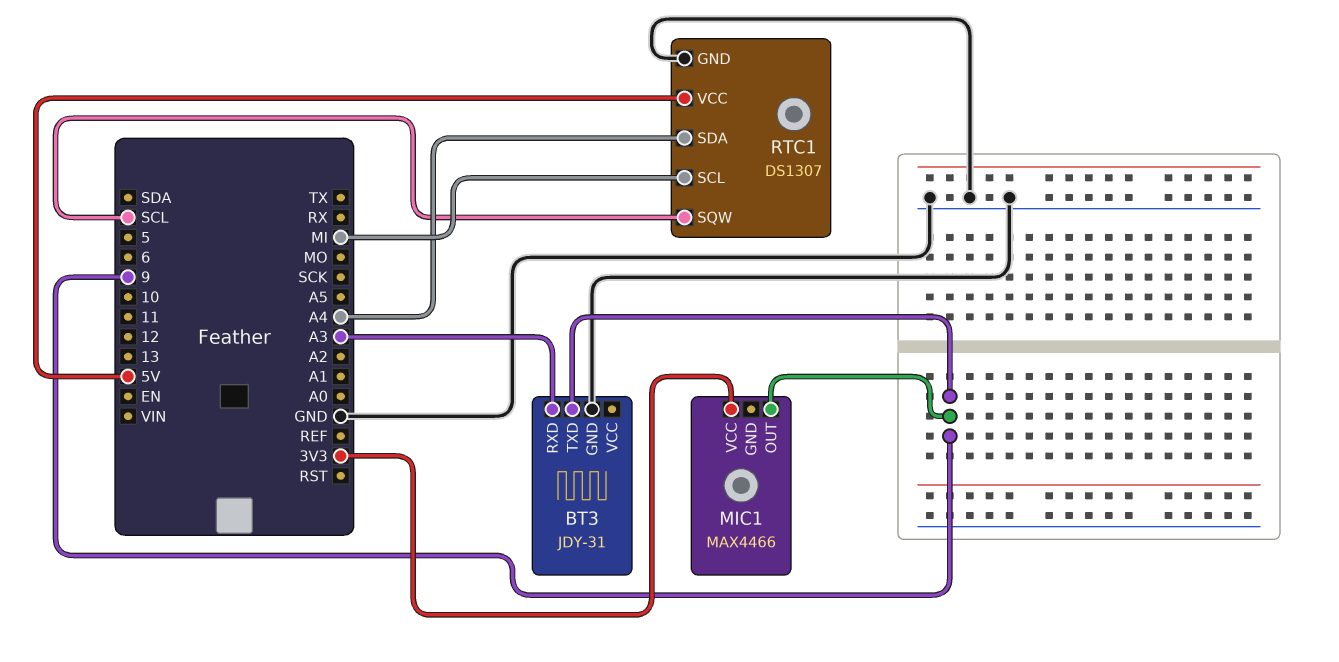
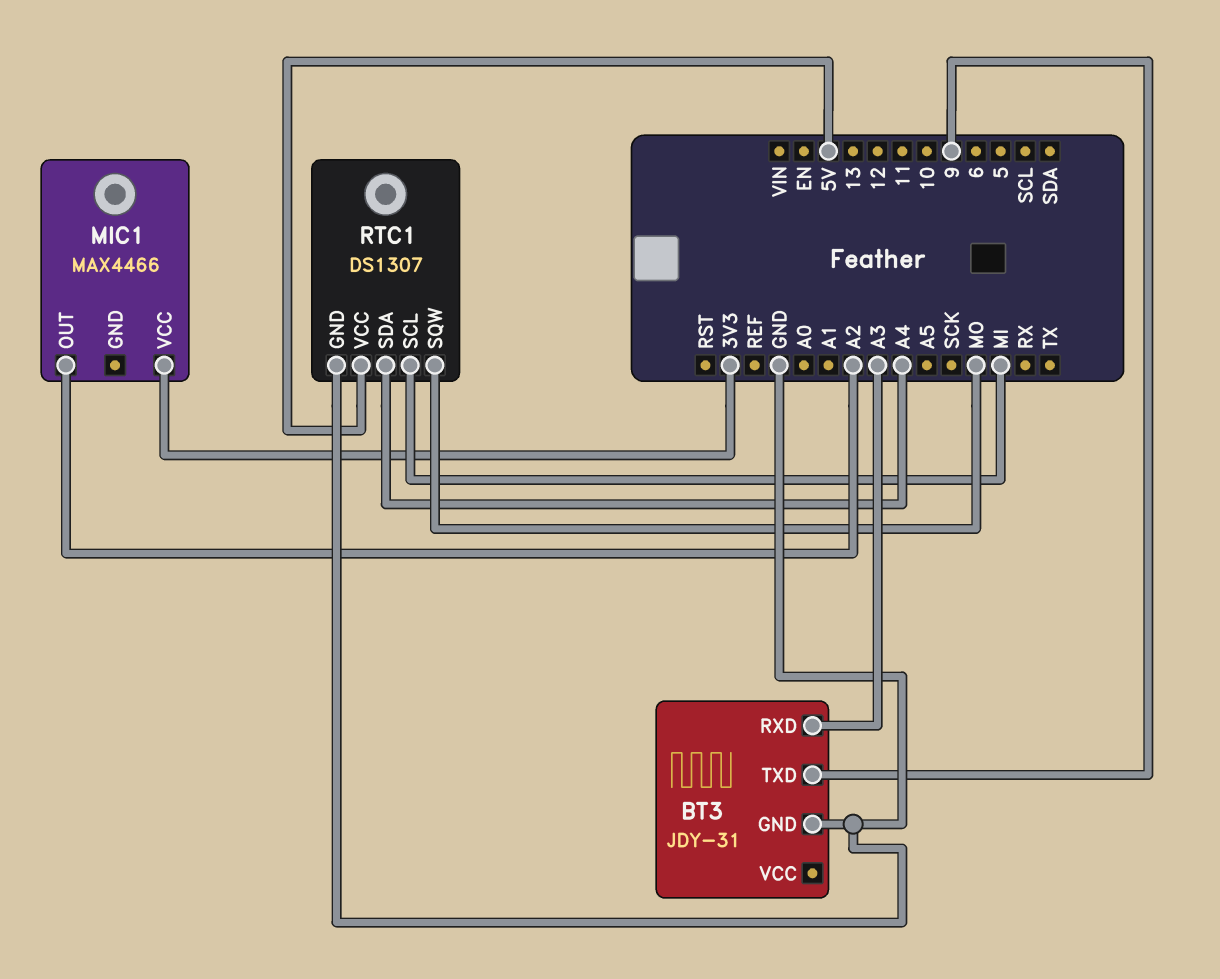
MIC1 pin OUT: 9 -> A2
RTC1 pin SQW: SCL -> MO

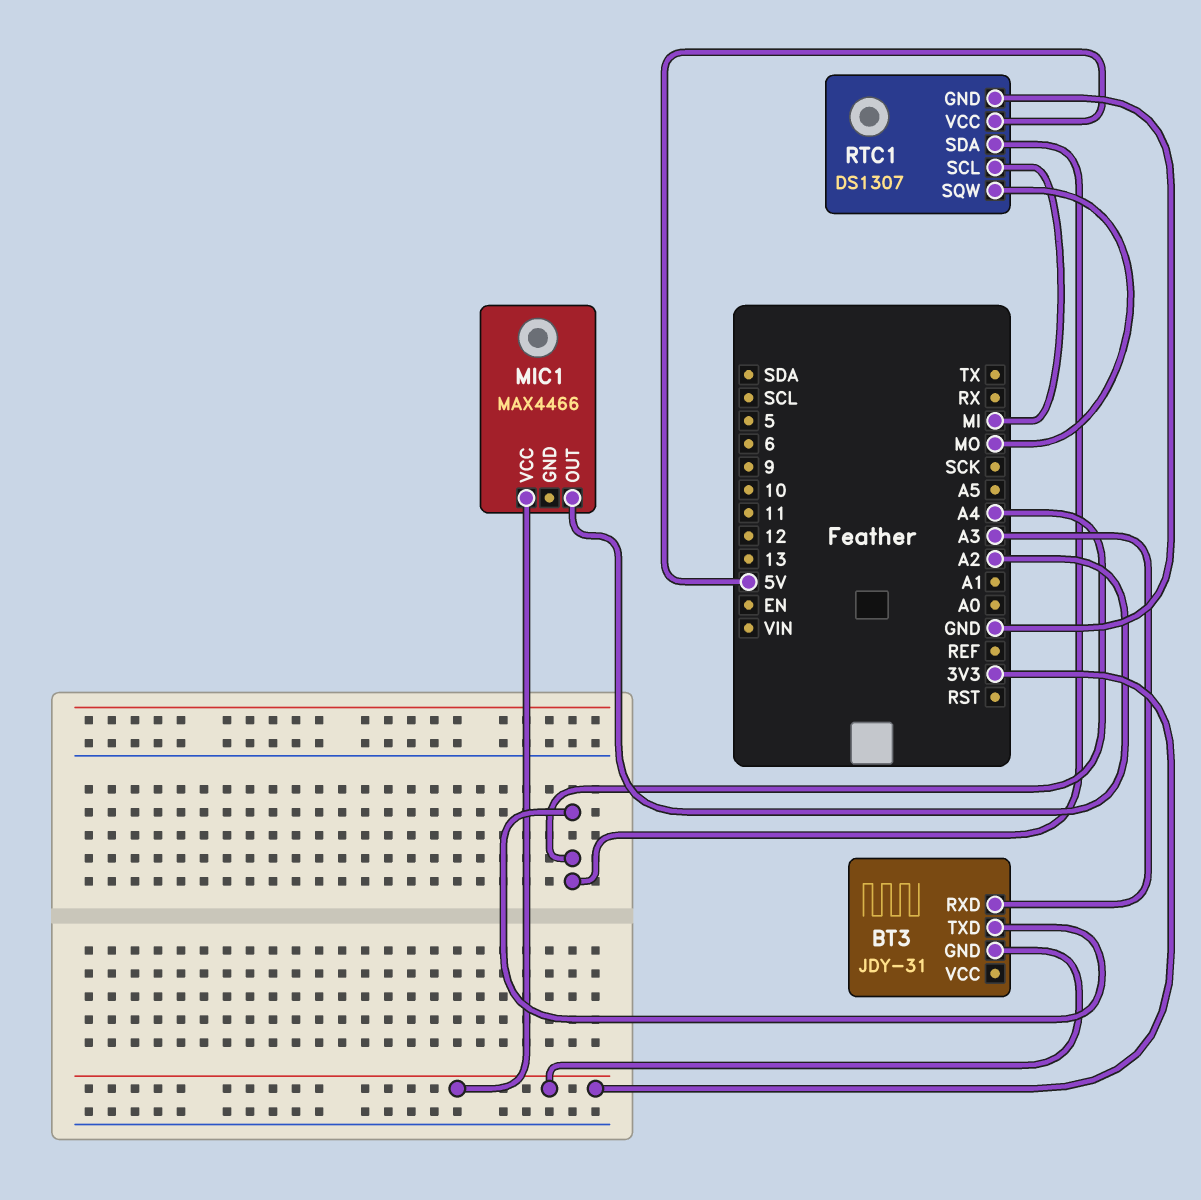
BT3 pin GND: GND -> 3V3
BT3 pin TXD: 9 -> A4

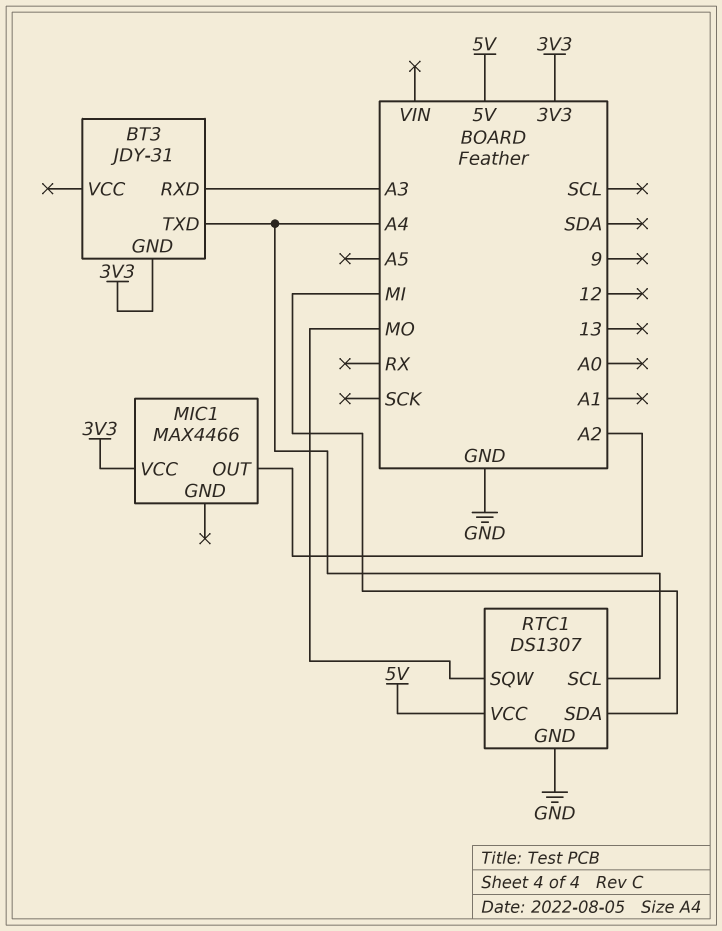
RTC1 pin SCL: MI -> A4
RTC1 pin SDA: A4 -> MI

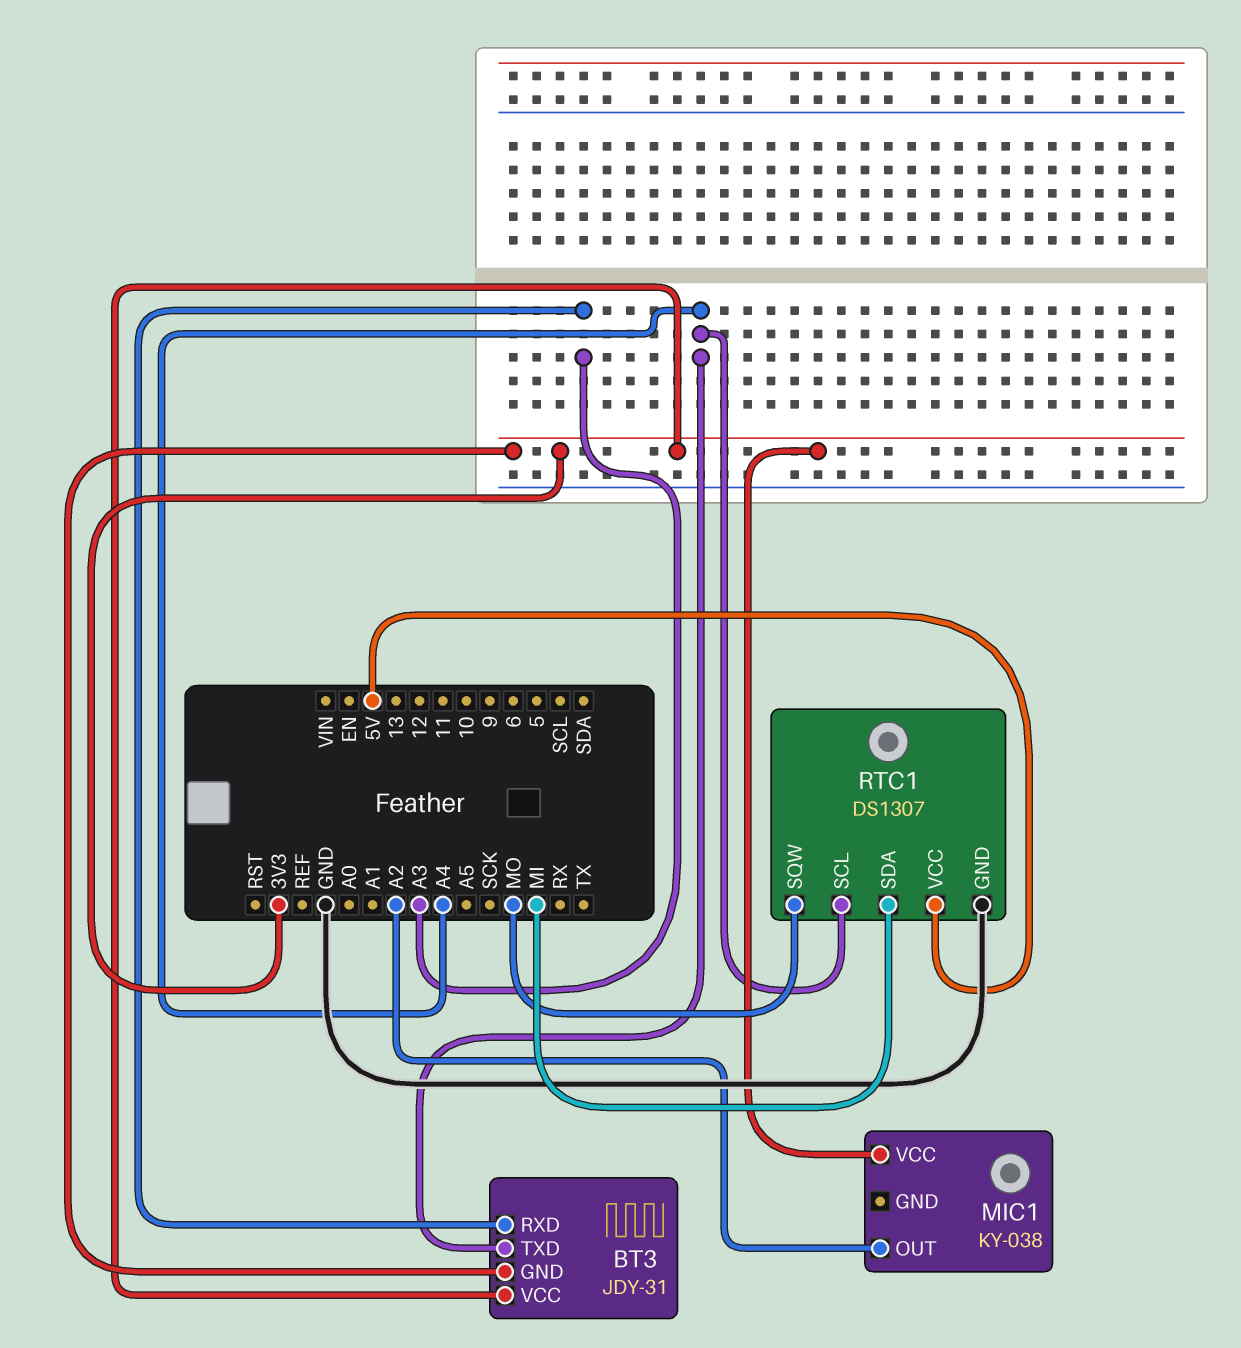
BT3 pin VCC: none -> 3V3
MIC1: MAX4466 -> KY-038

